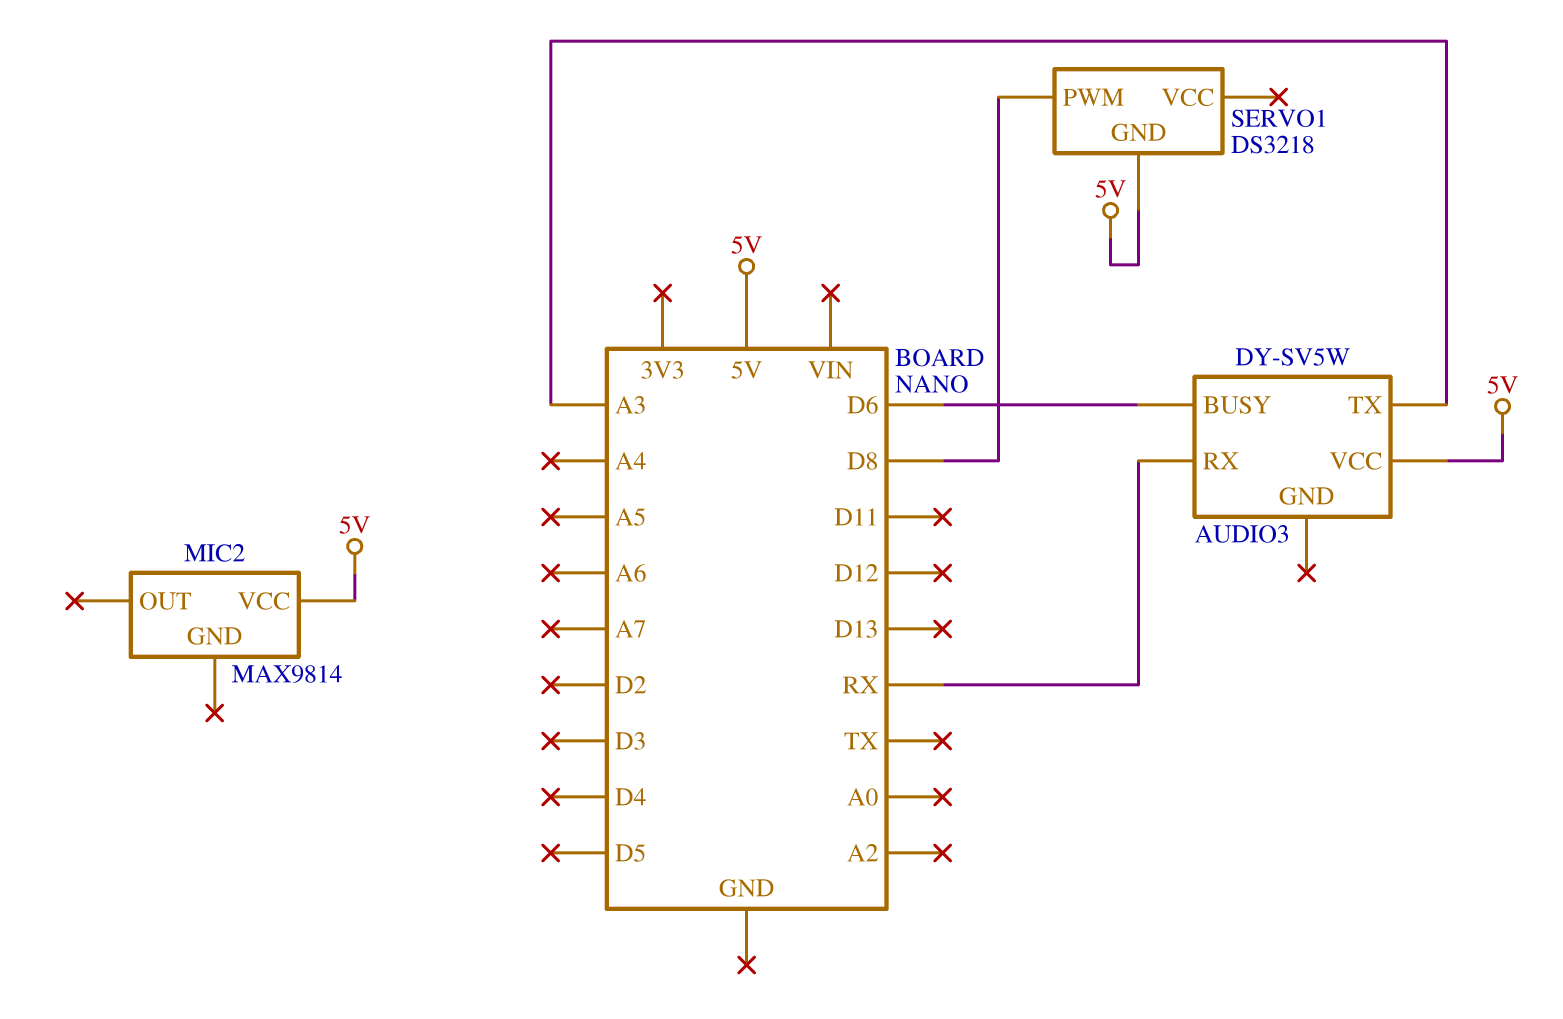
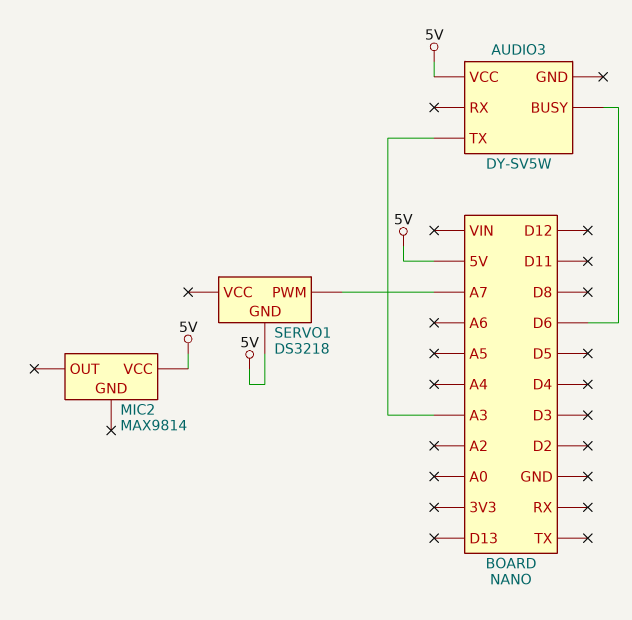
AUDIO3 pin RX: RX -> none
SERVO1 pin PWM: D8 -> A7

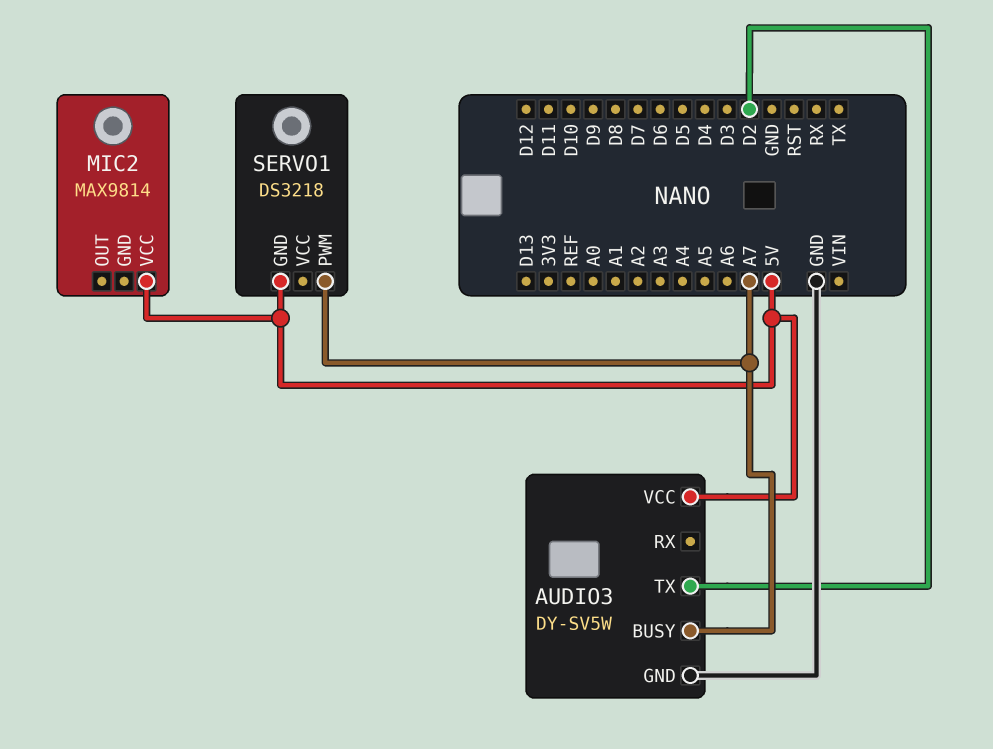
AUDIO3 pin BUSY: D6 -> A7
AUDIO3 pin GND: none -> GND
AUDIO3 pin TX: A3 -> D2

